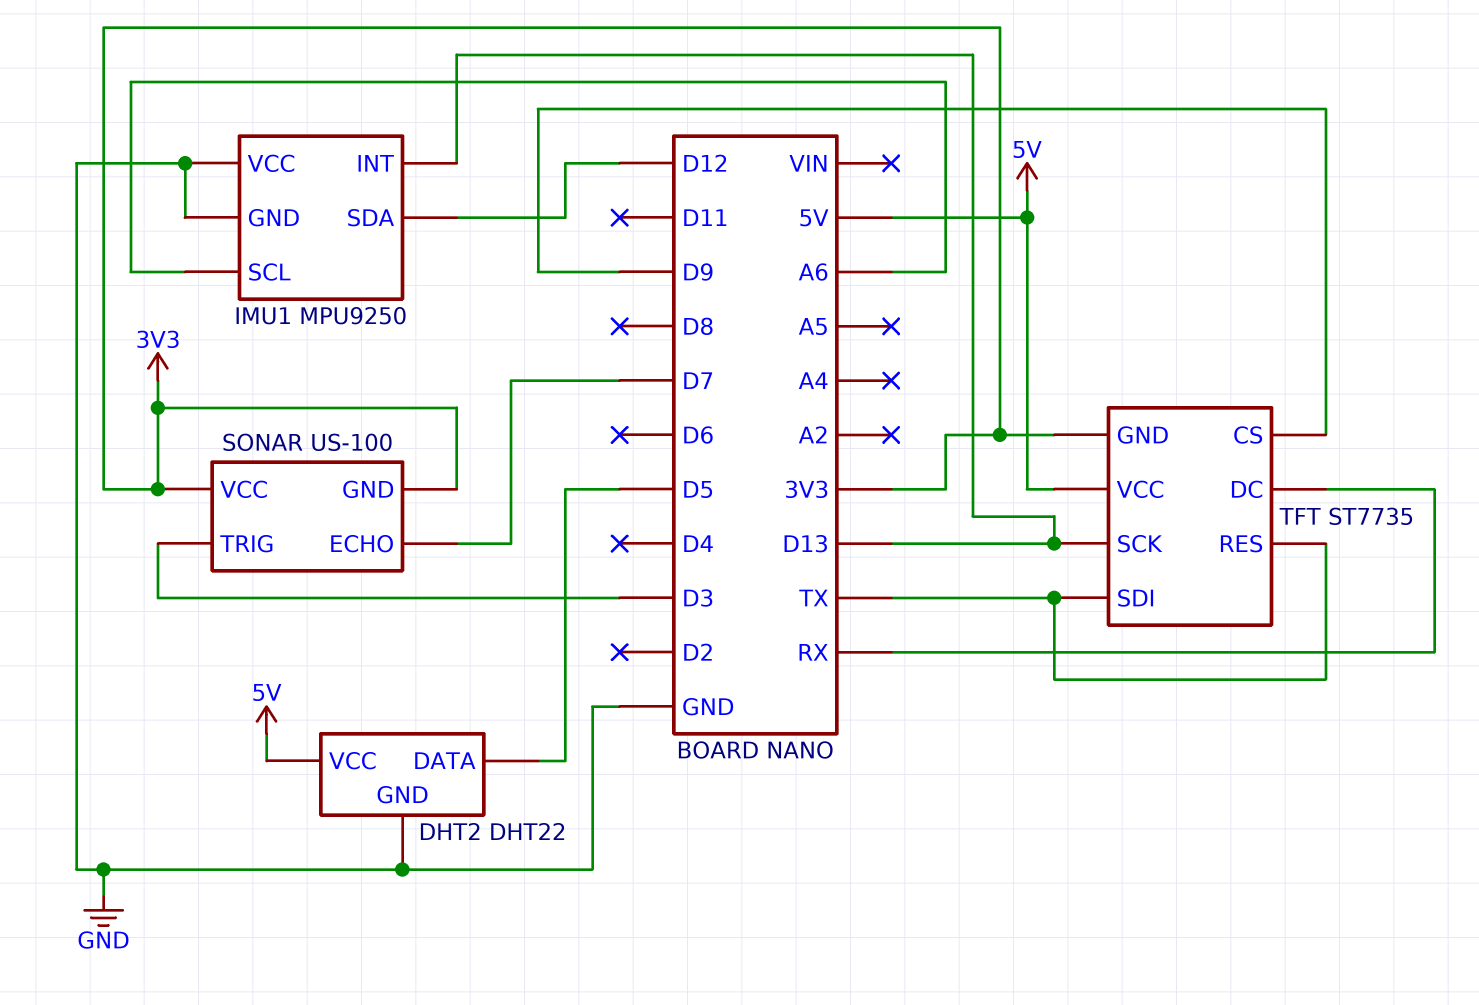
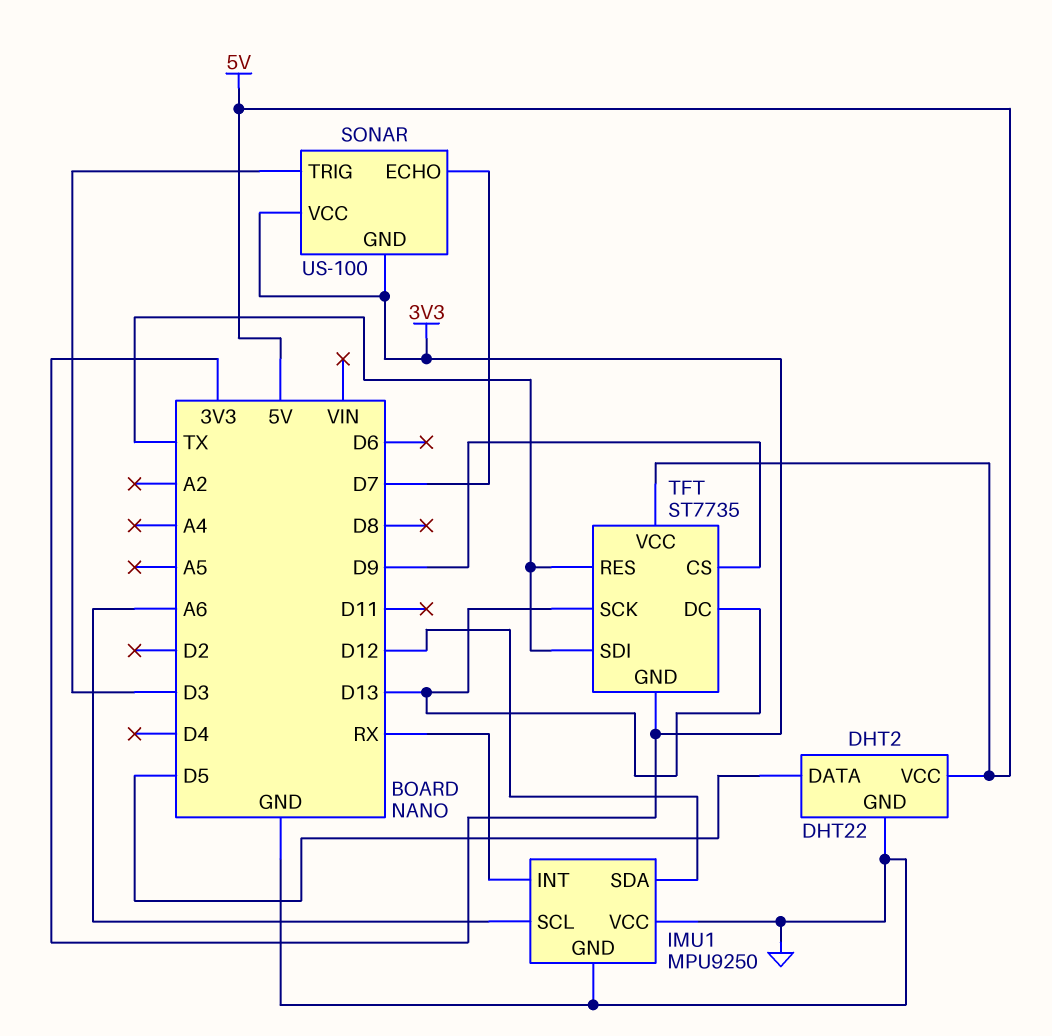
IMU1 pin INT: D13 -> RX
TFT pin DC: RX -> D13

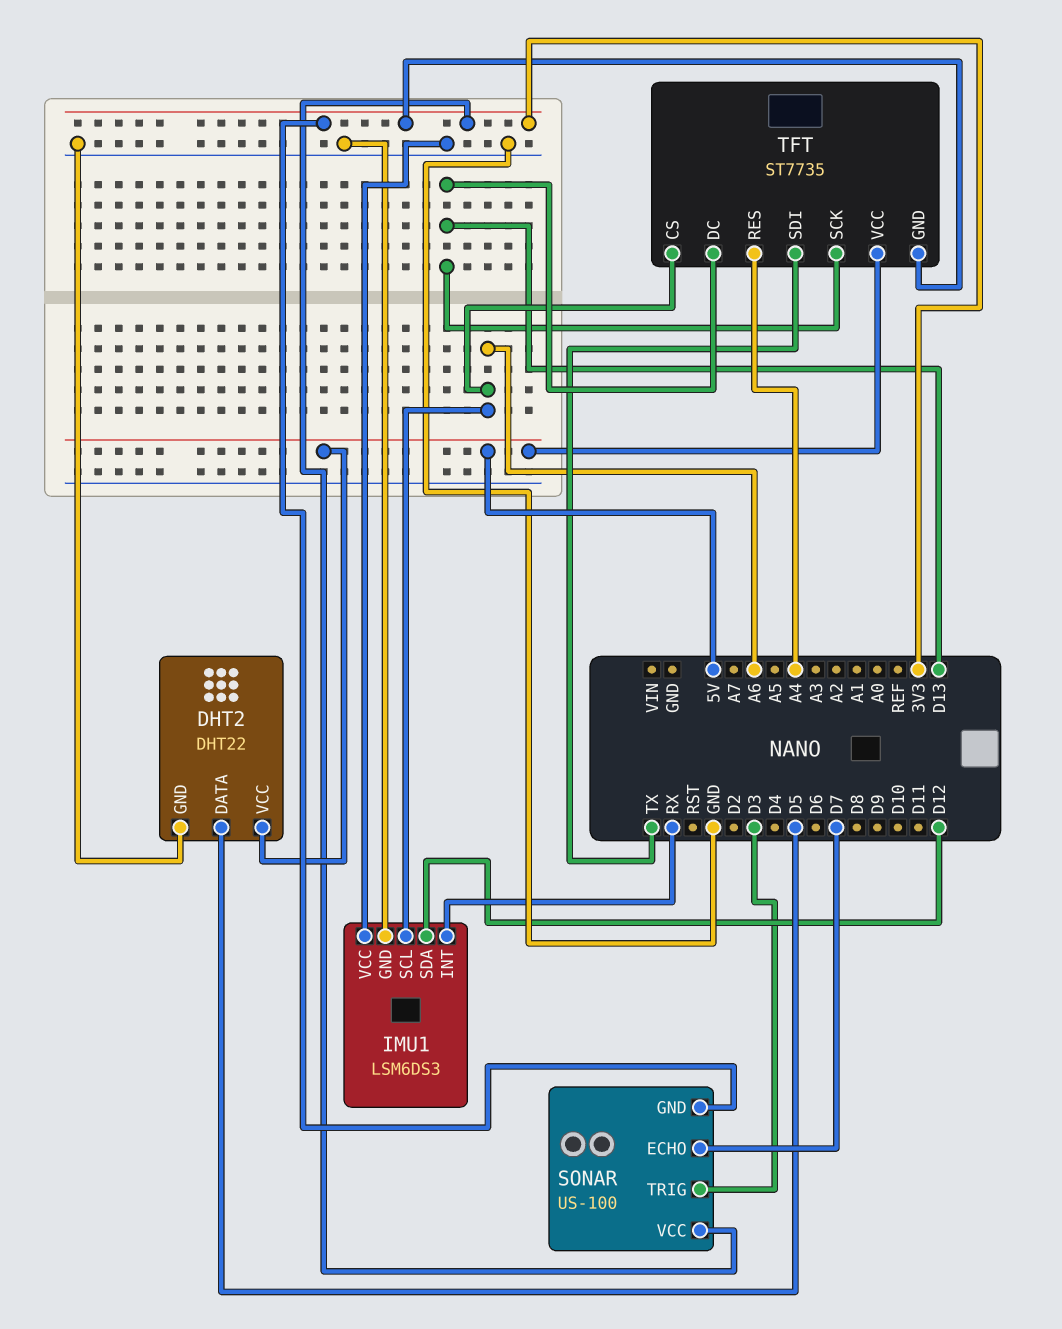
IMU1: MPU9250 -> LSM6DS3
TFT pin CS: D9 -> A6
TFT pin RES: TX -> A4

